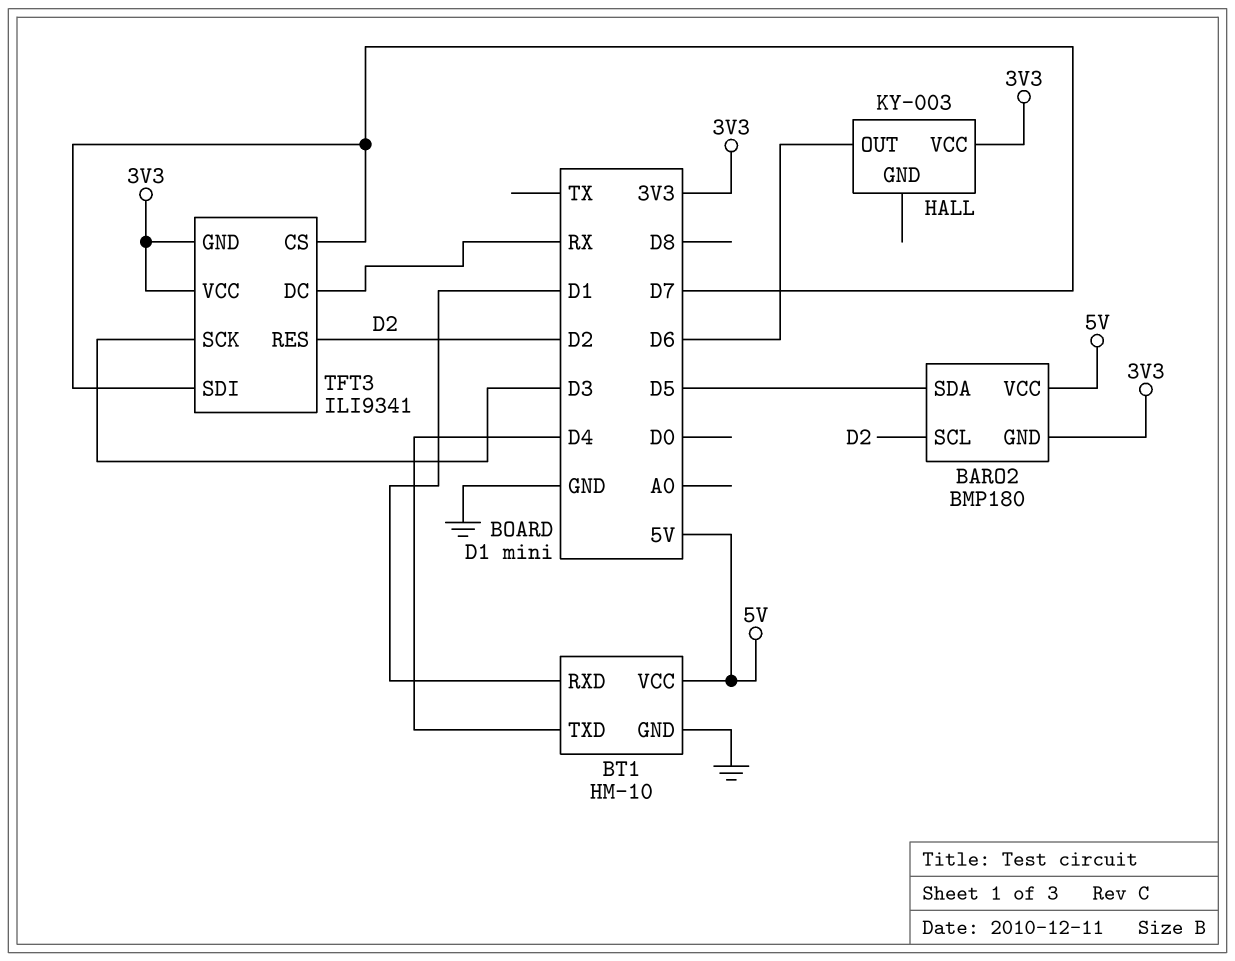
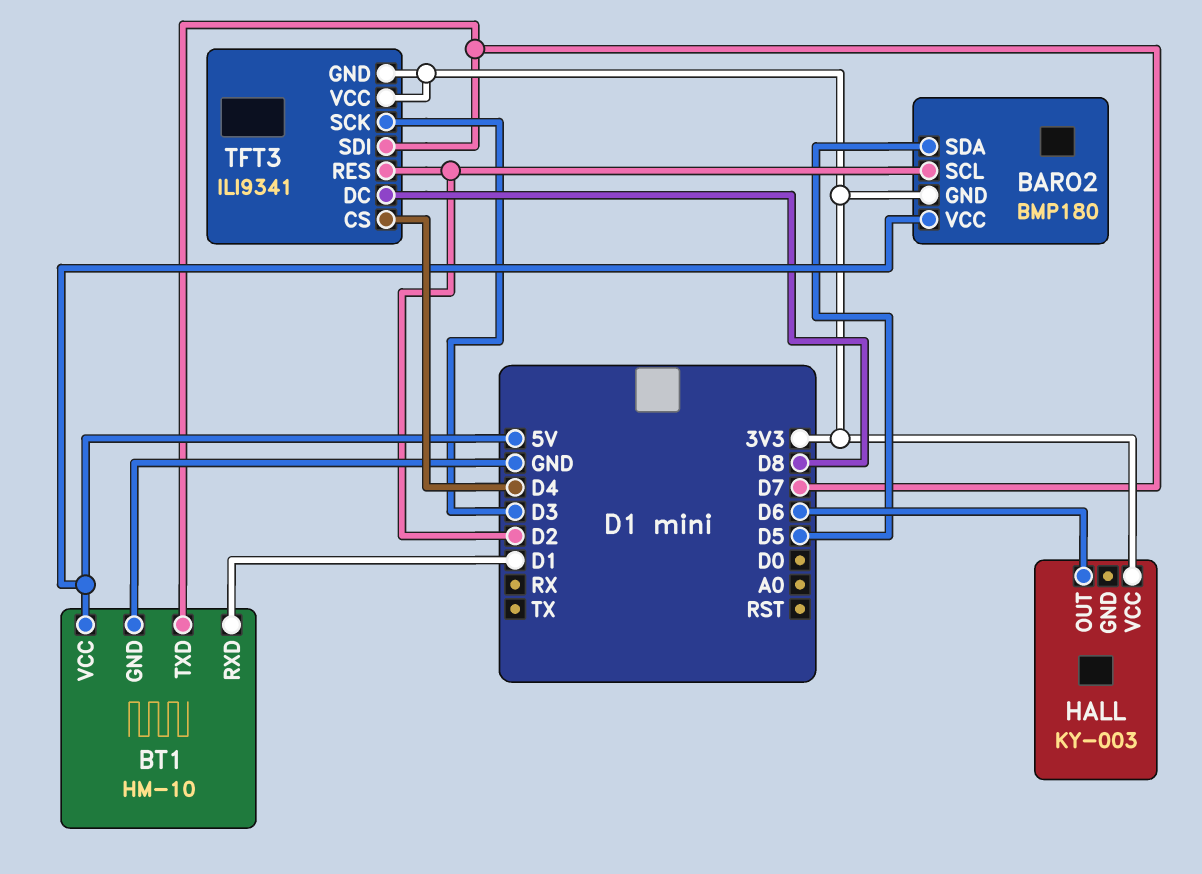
BT1 pin TXD: D4 -> D7
TFT3 pin CS: D7 -> D4
TFT3 pin DC: RX -> D8

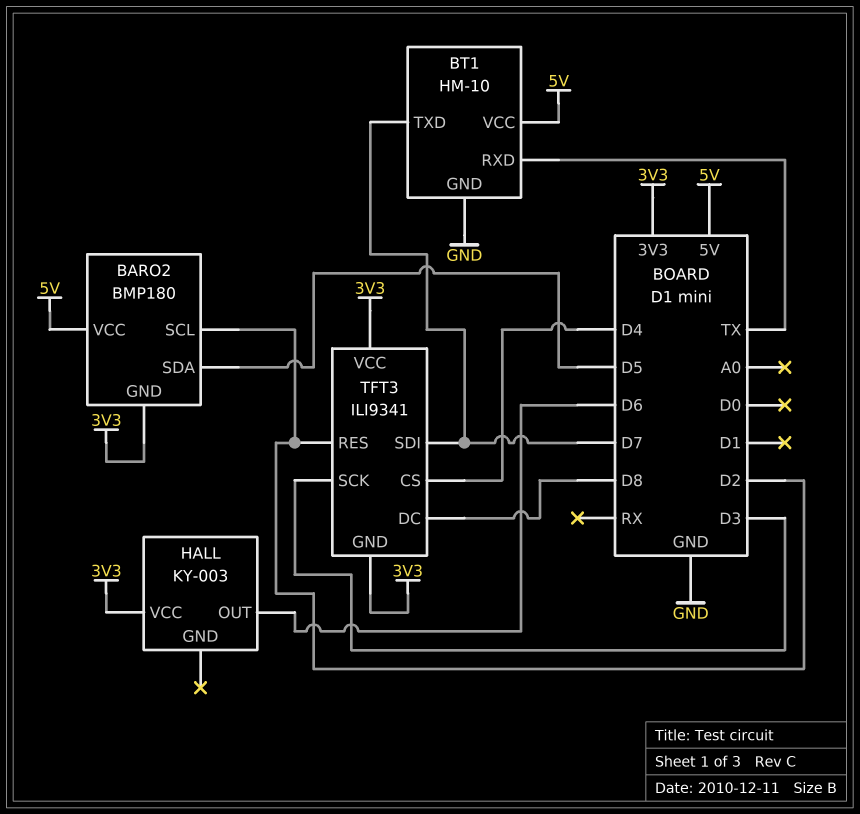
BT1 pin RXD: D1 -> TX

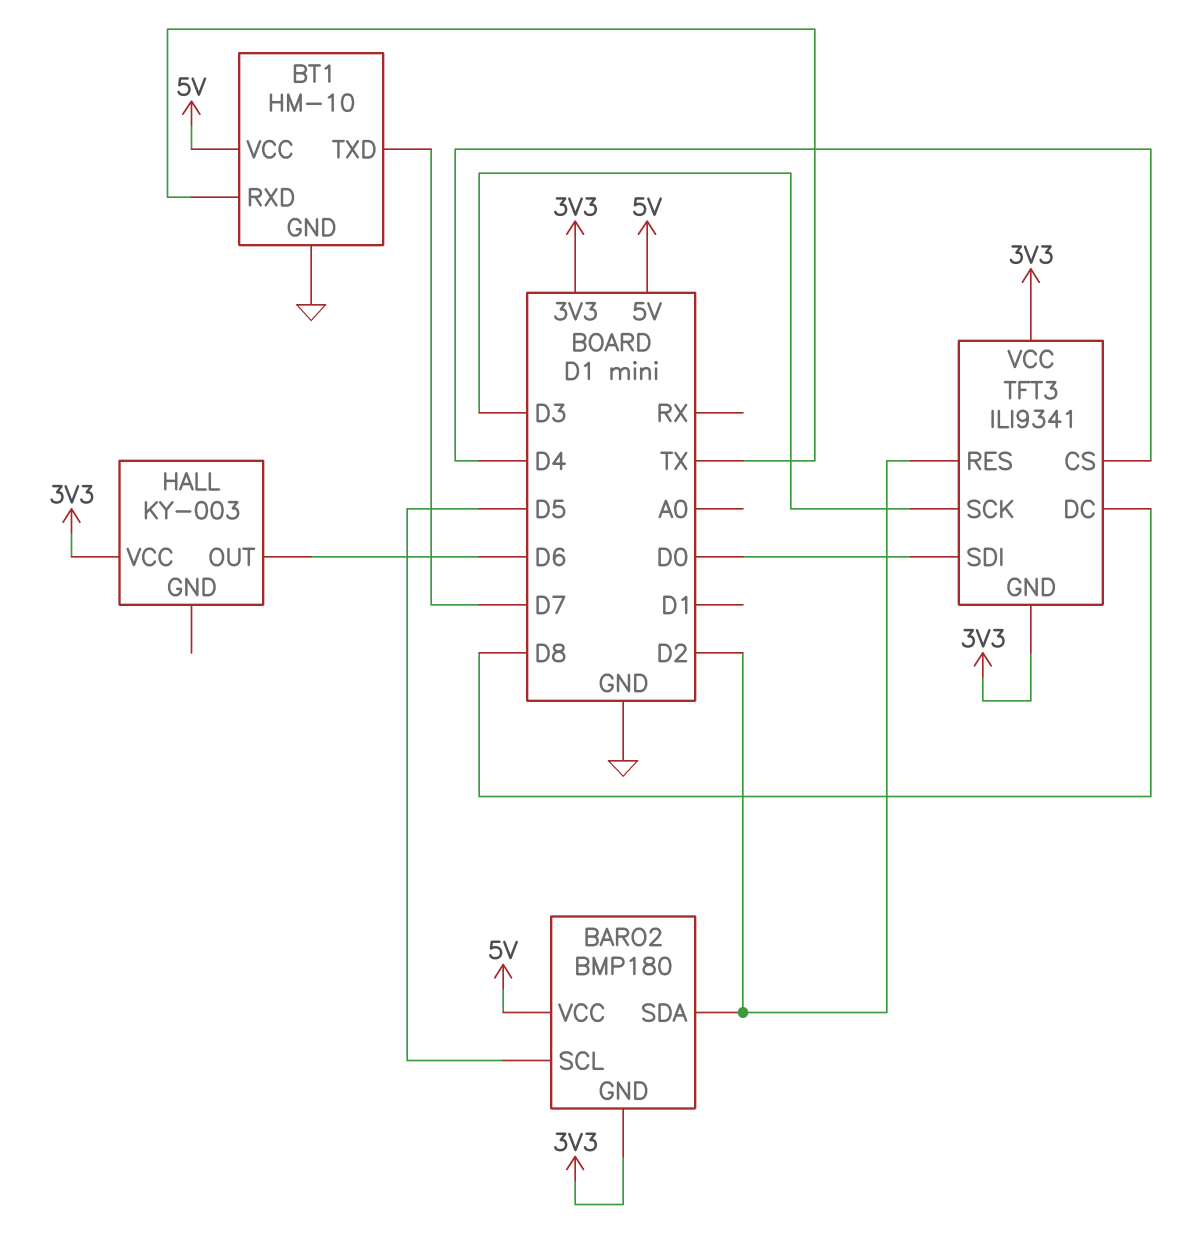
BARO2 pin SCL: D2 -> D5
BARO2 pin SDA: D5 -> D2
TFT3 pin SDI: D7 -> D0

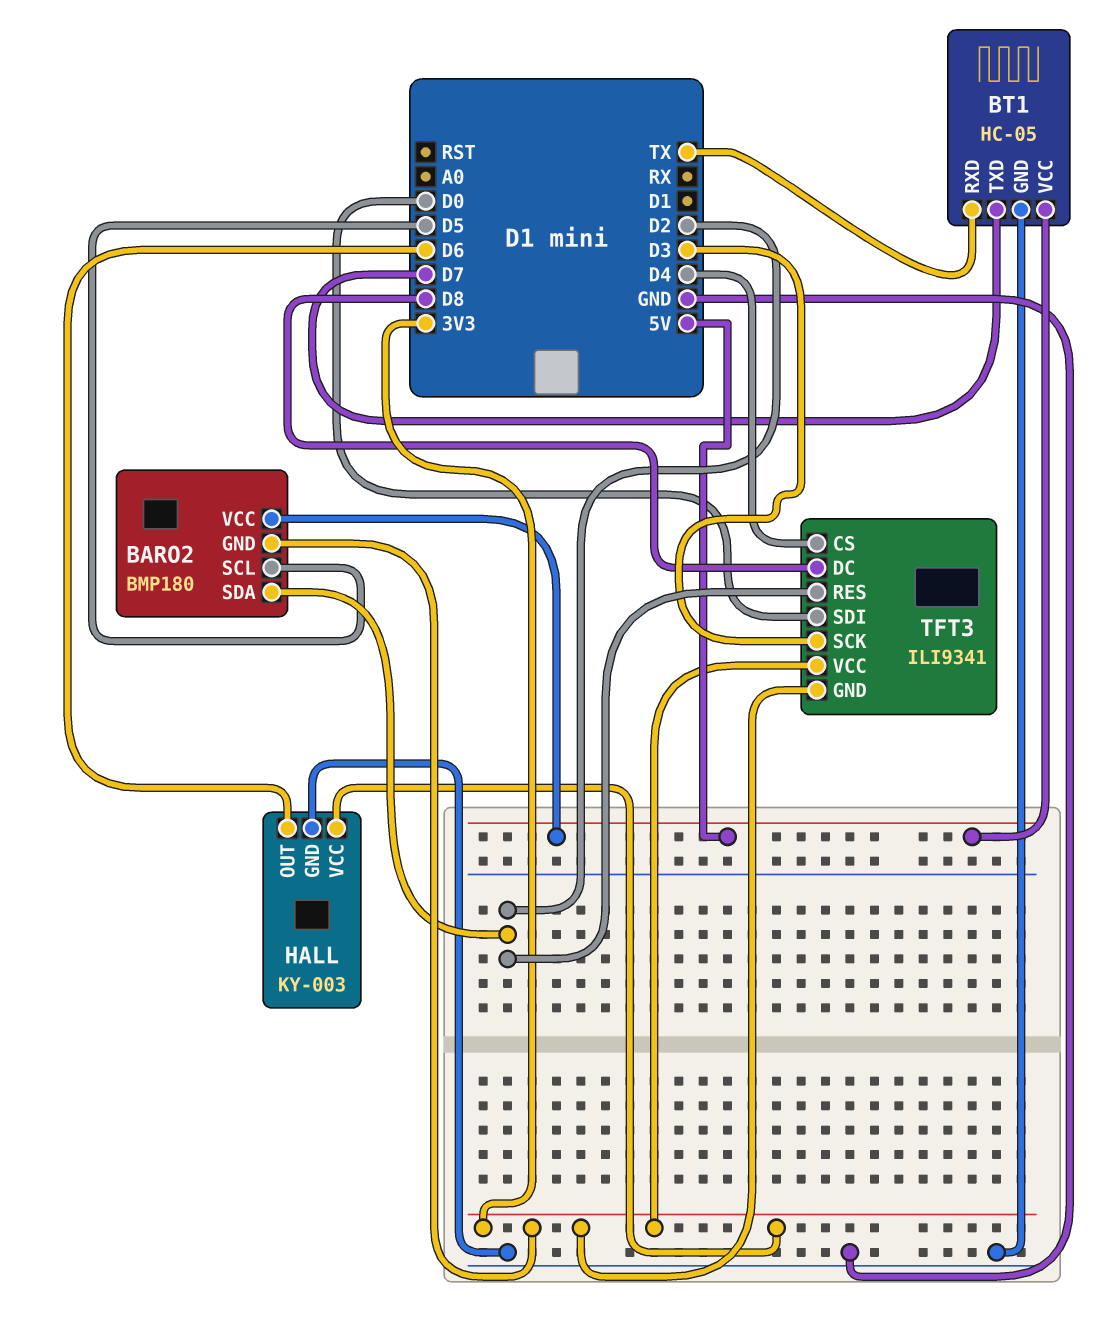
BT1: HM-10 -> HC-05
HALL pin GND: none -> GND

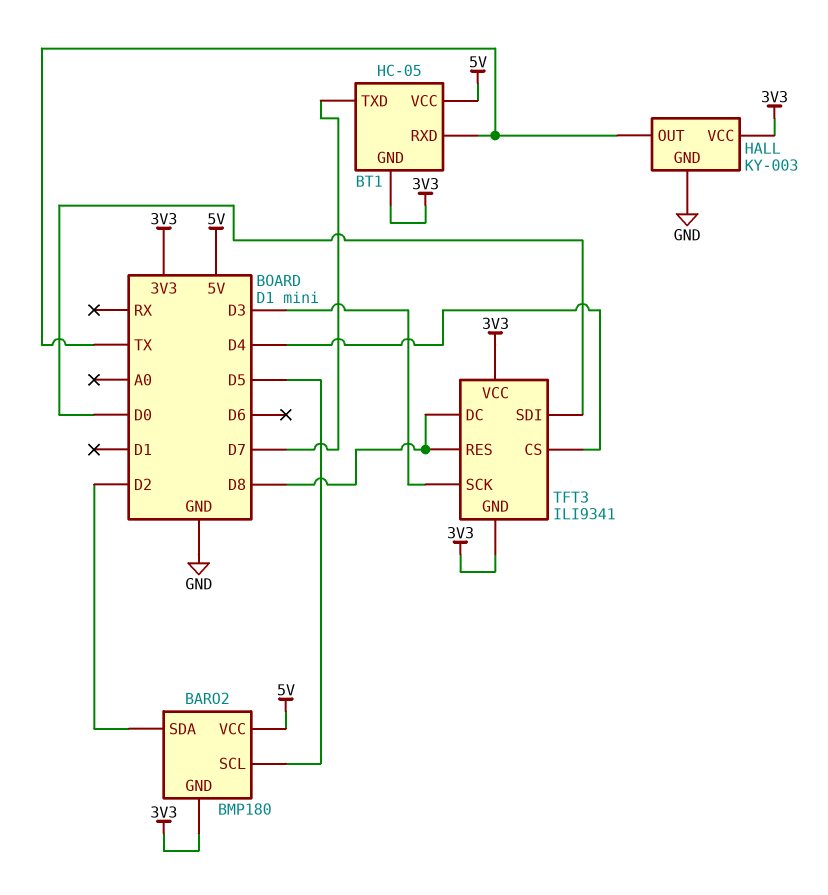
BT1 pin GND: GND -> 3V3
HALL pin OUT: D6 -> TX
TFT3 pin RES: D2 -> D8

